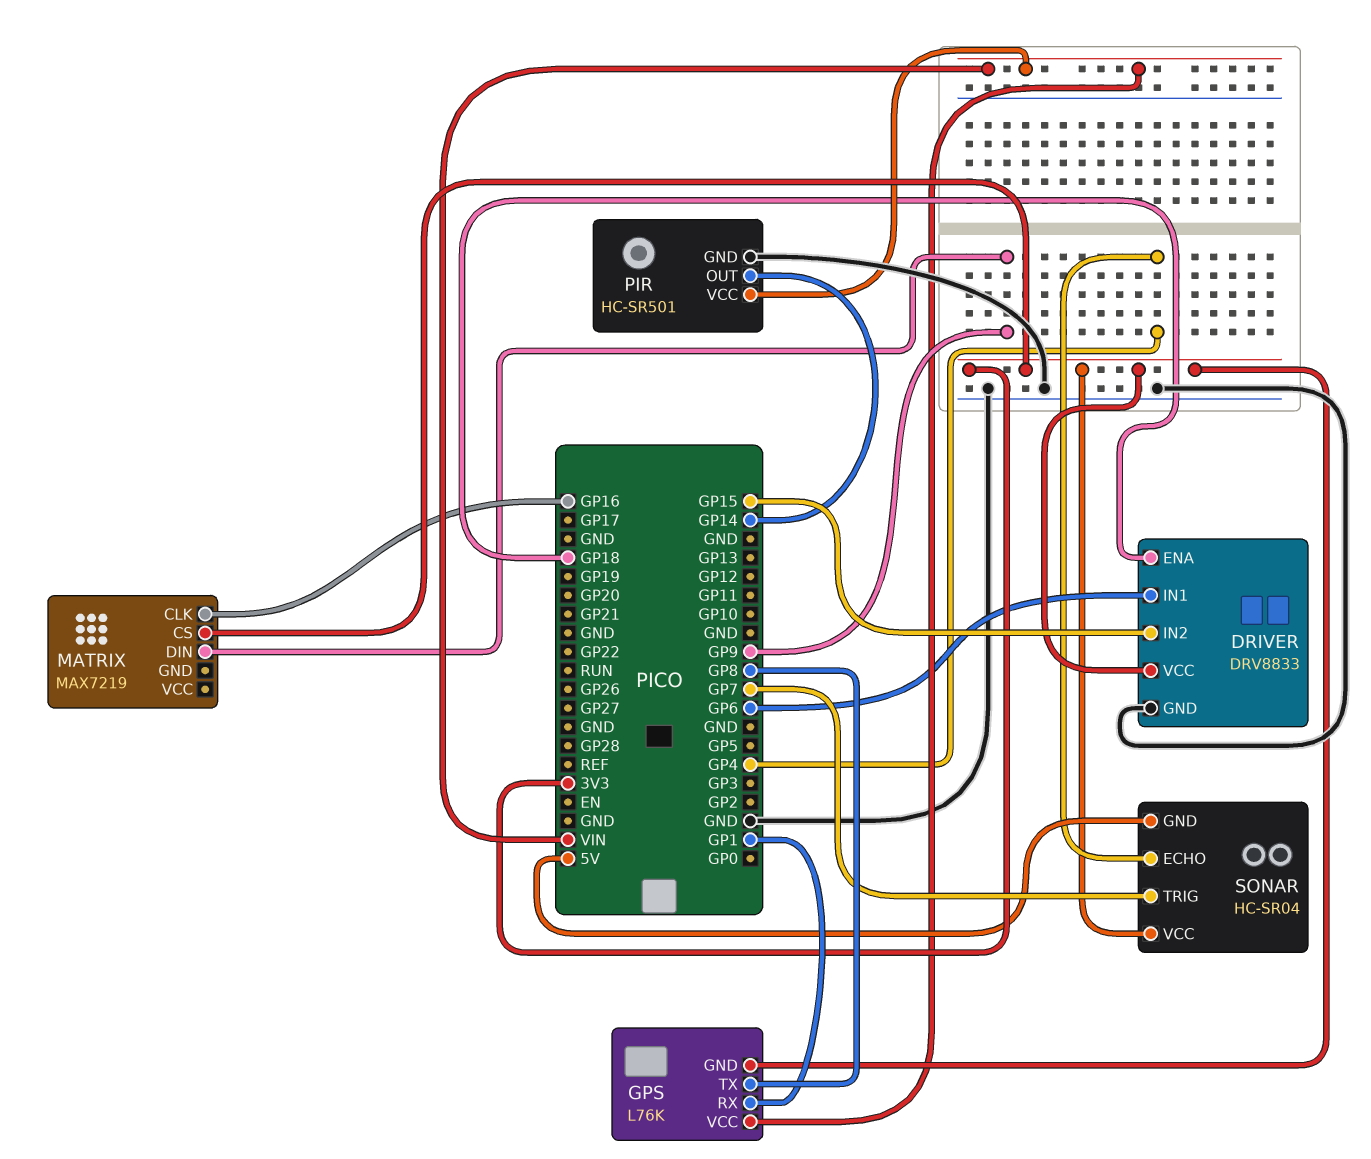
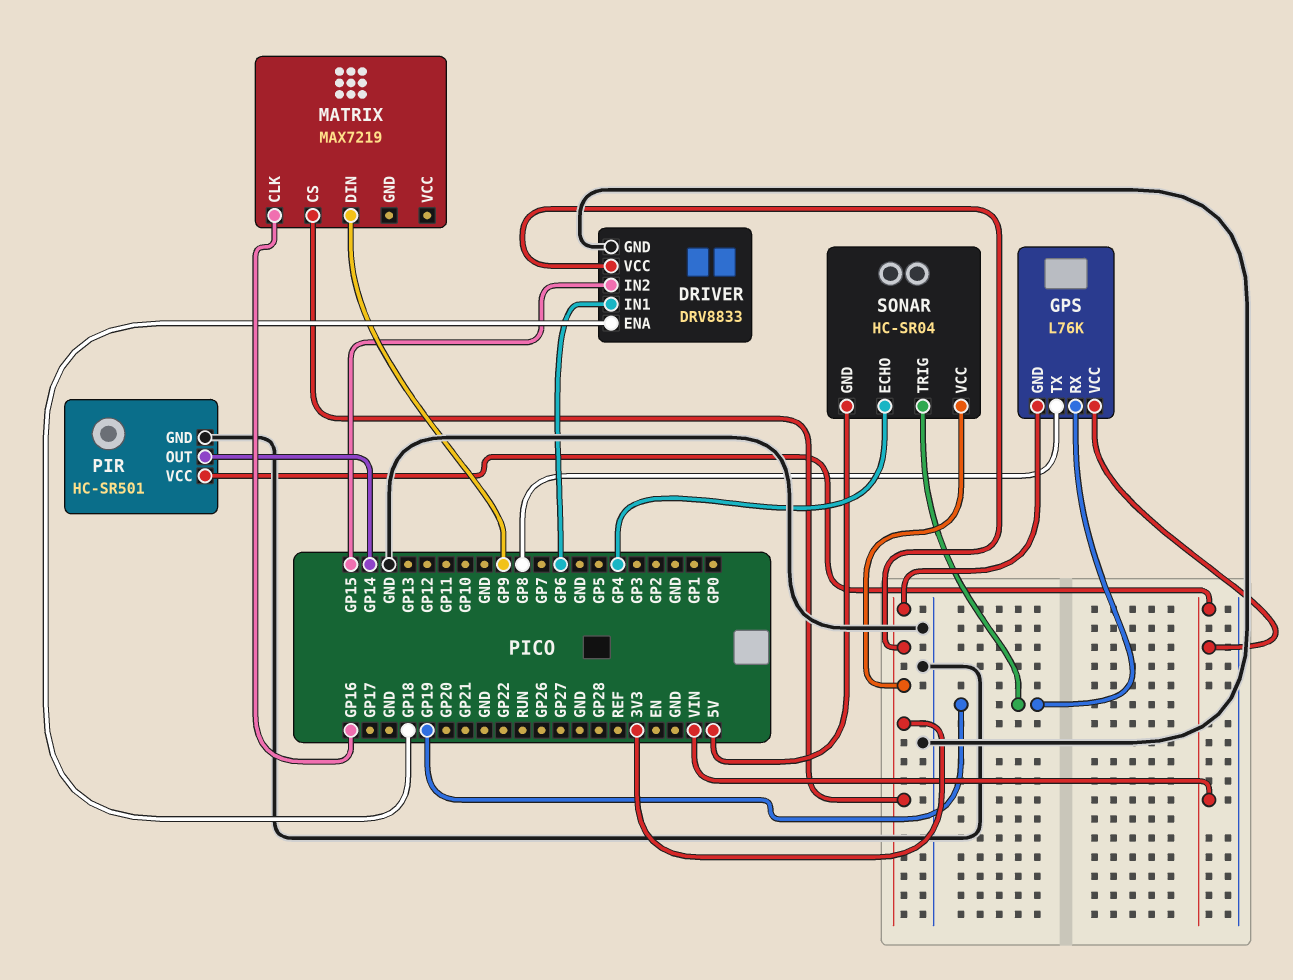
GPS pin RX: GP1 -> GP19
SONAR pin TRIG: GP7 -> GP19

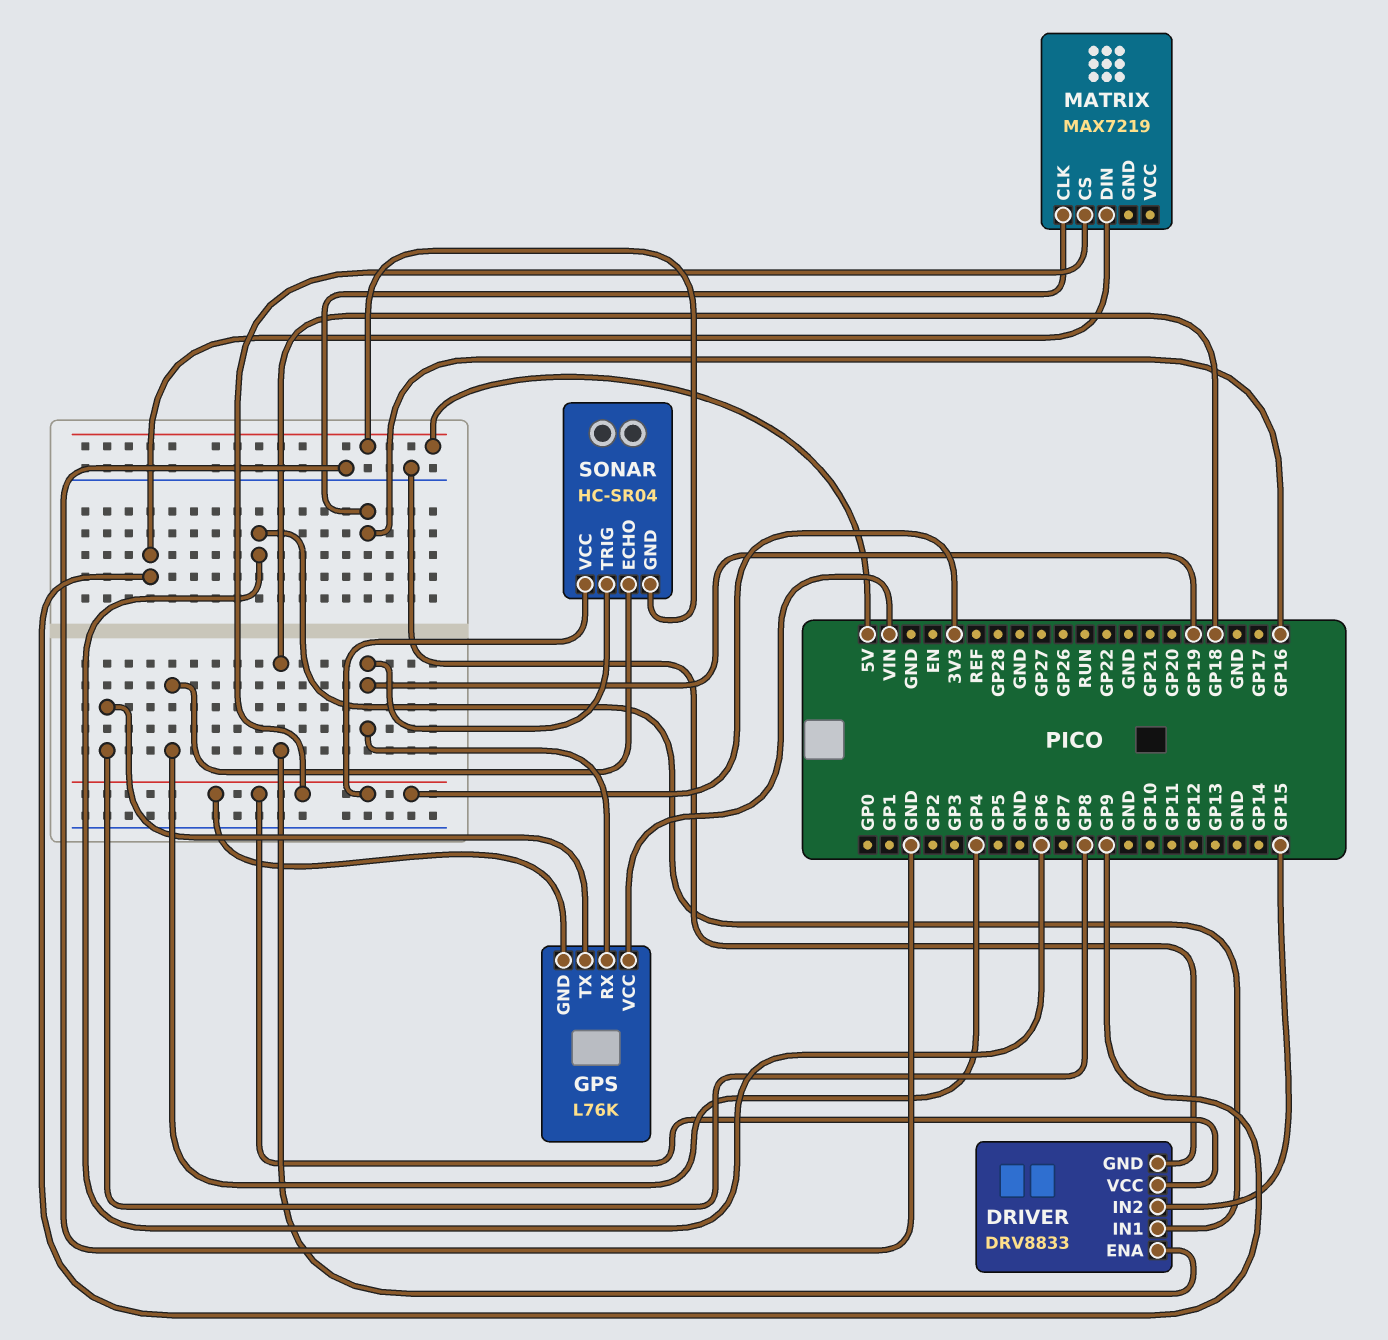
PIR: HC-SR501 -> none
PIR pin GND: GND -> none
PIR pin OUT: GP14 -> none
PIR pin VCC: VIN -> none

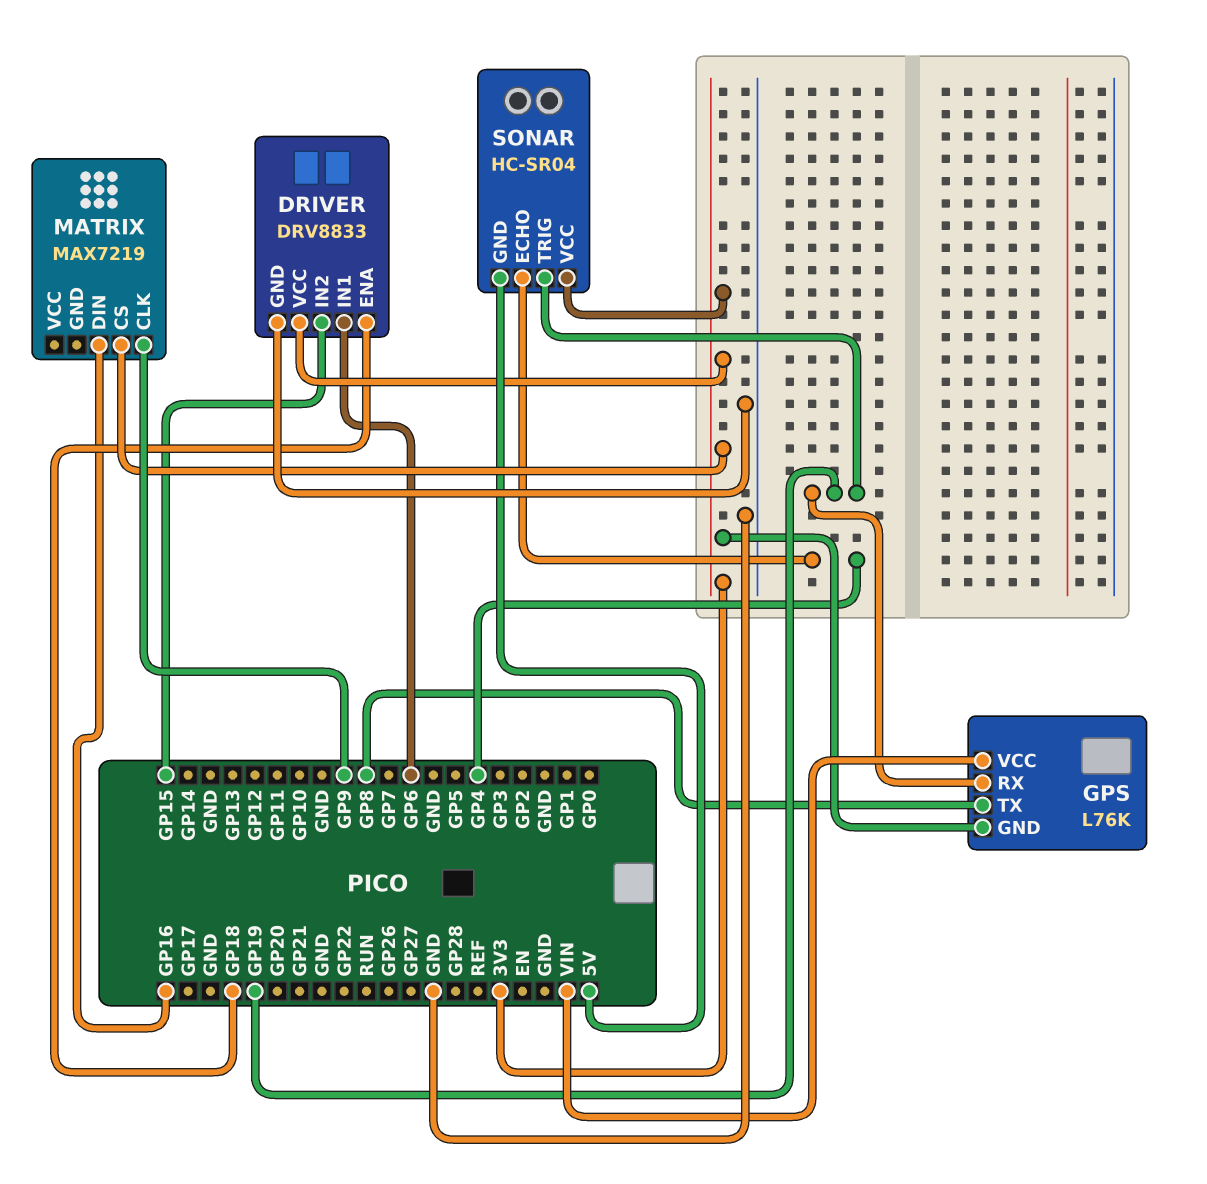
MATRIX pin CLK: GP16 -> GP9
MATRIX pin DIN: GP9 -> GP16

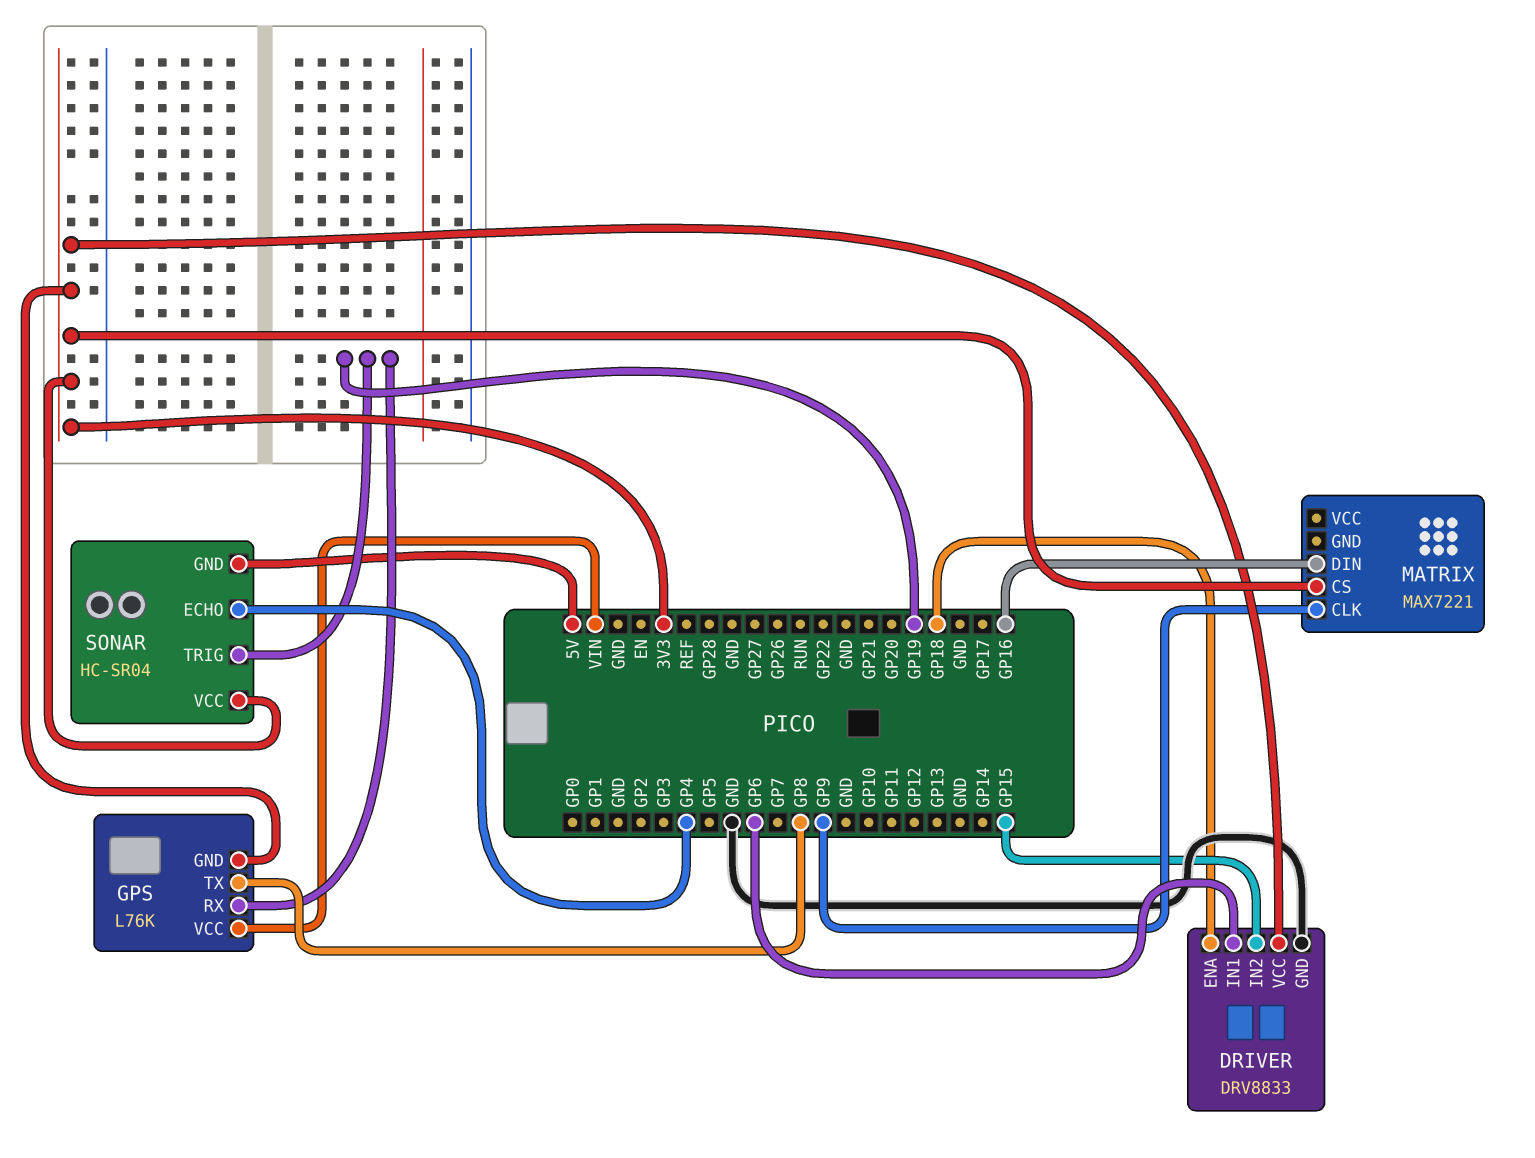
MATRIX: MAX7219 -> MAX7221

